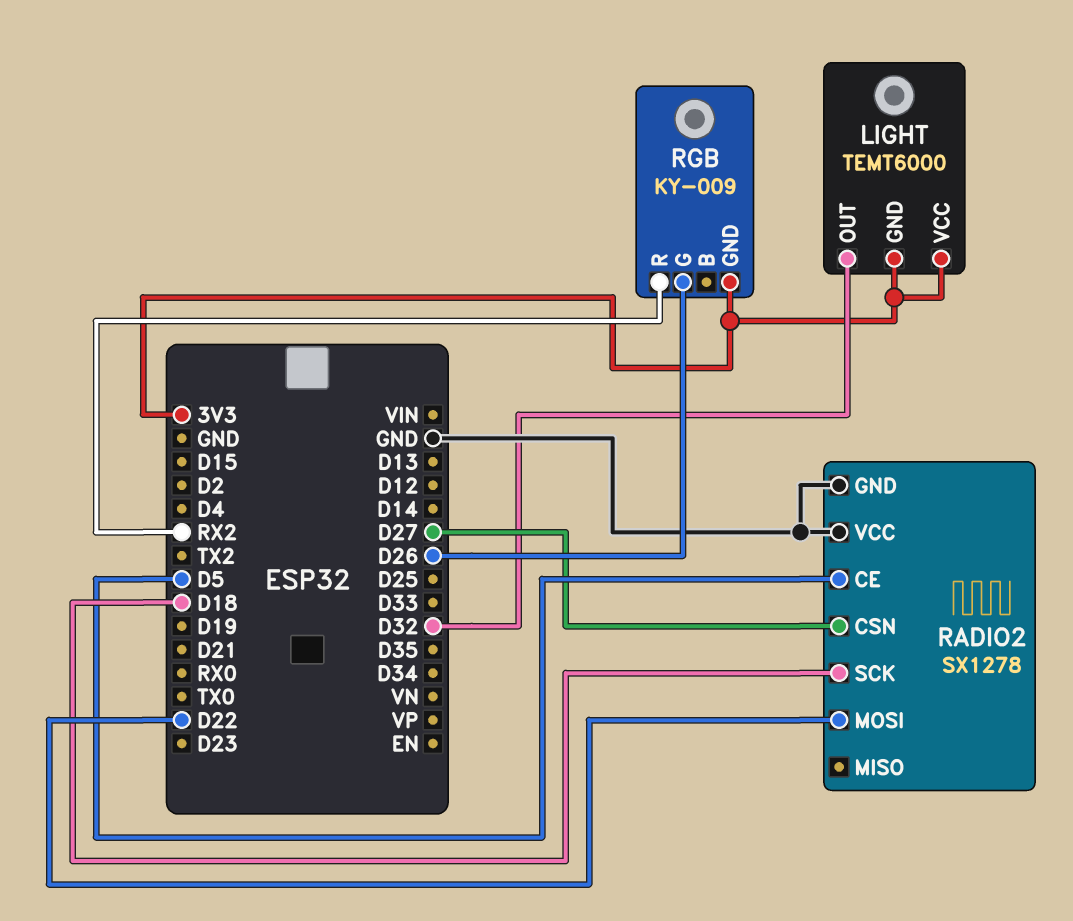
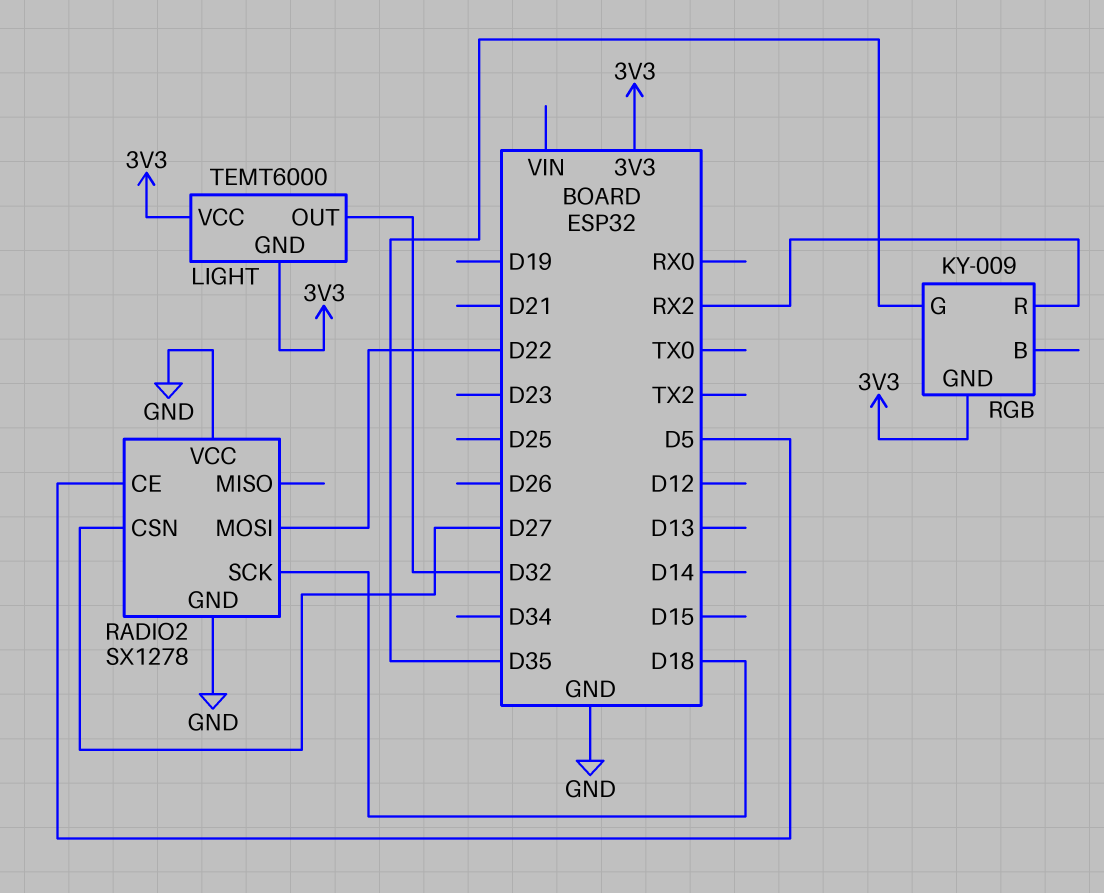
RGB pin G: D26 -> D35

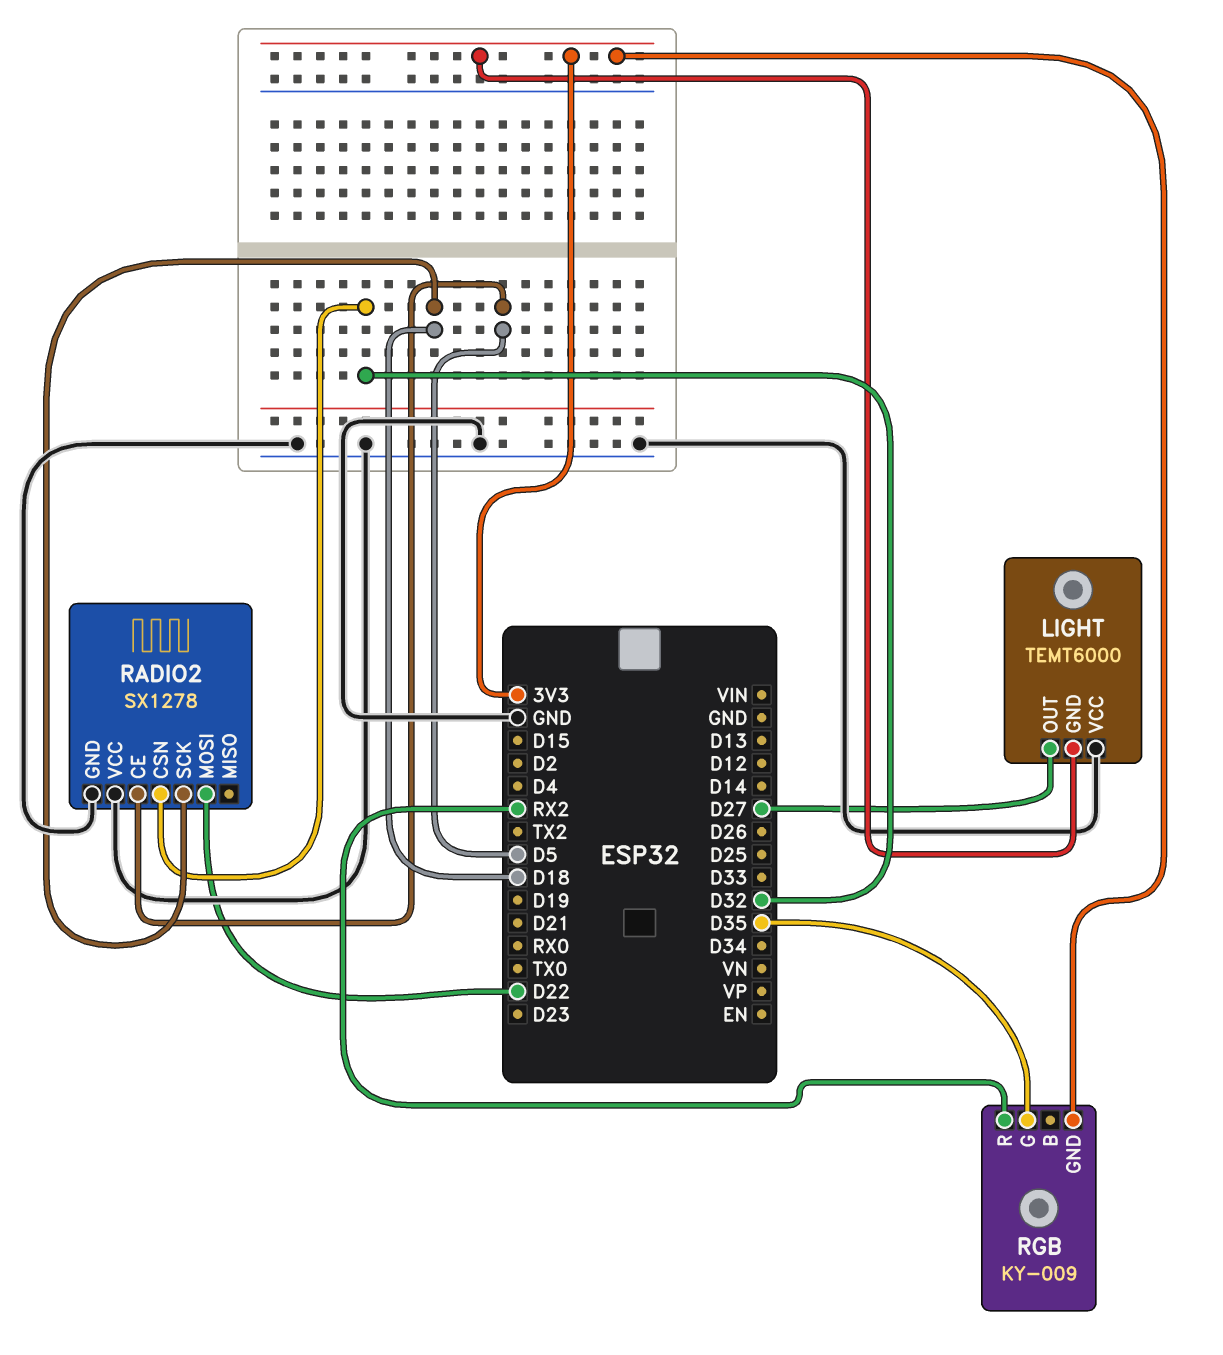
LIGHT pin OUT: D32 -> D27
LIGHT pin VCC: 3V3 -> GND
RADIO2 pin CSN: D27 -> D32

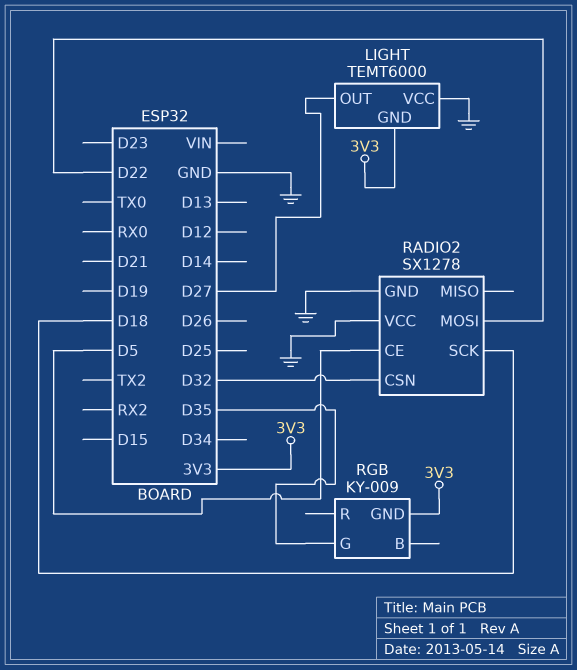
RGB pin R: RX2 -> none

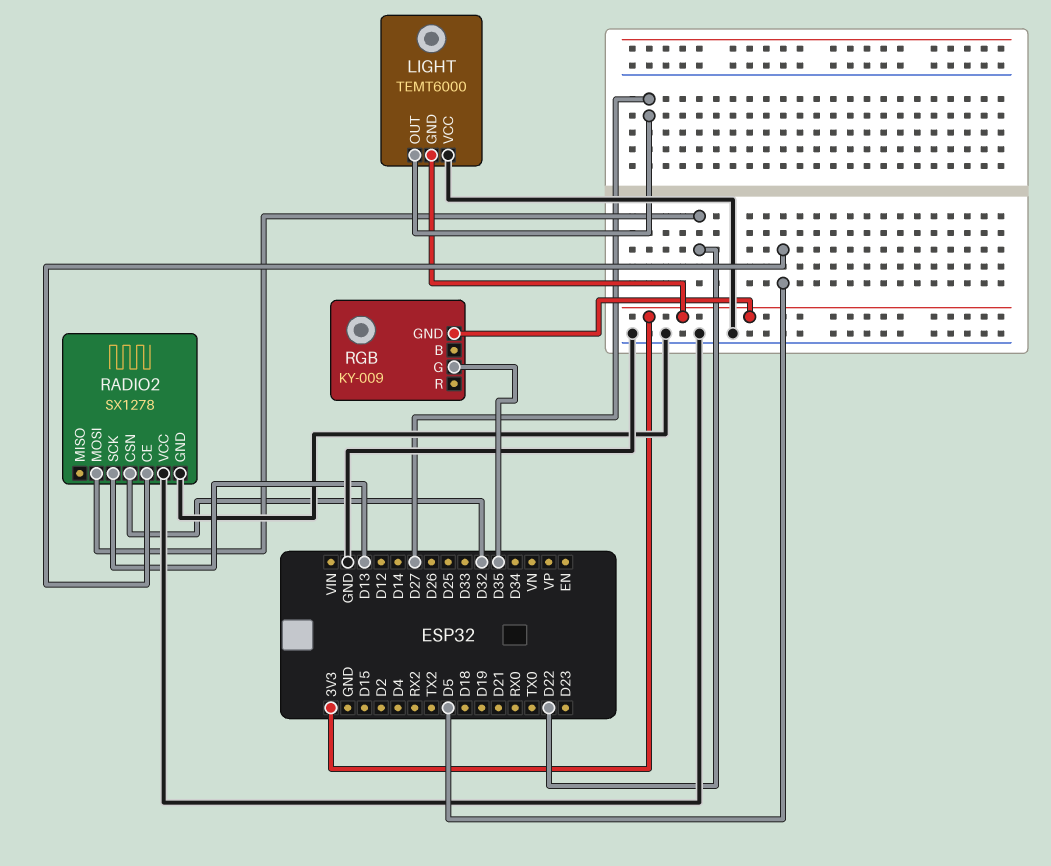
RADIO2 pin SCK: D18 -> D13

